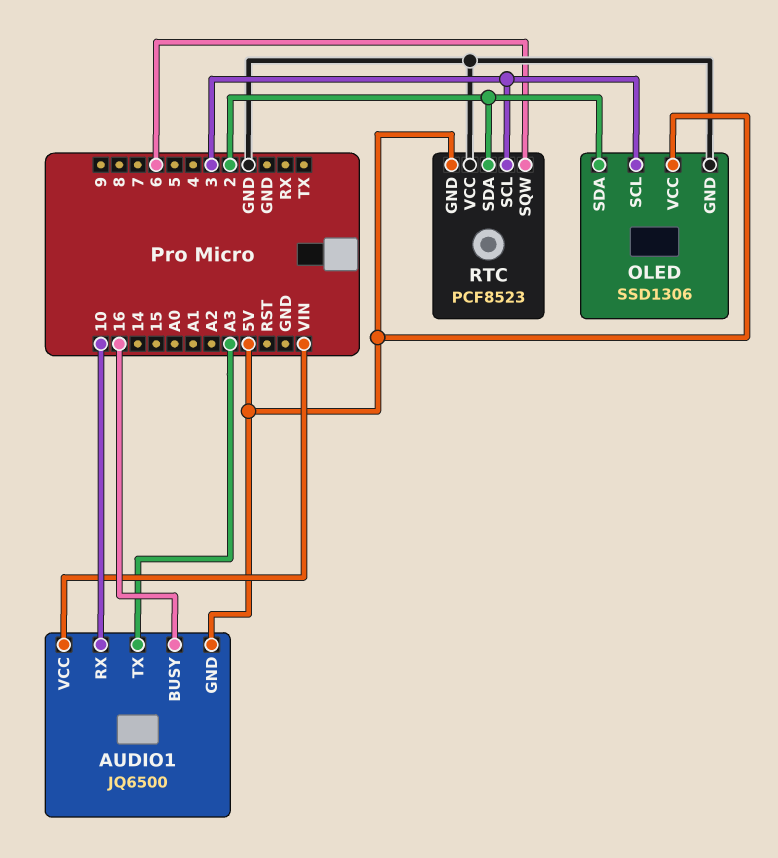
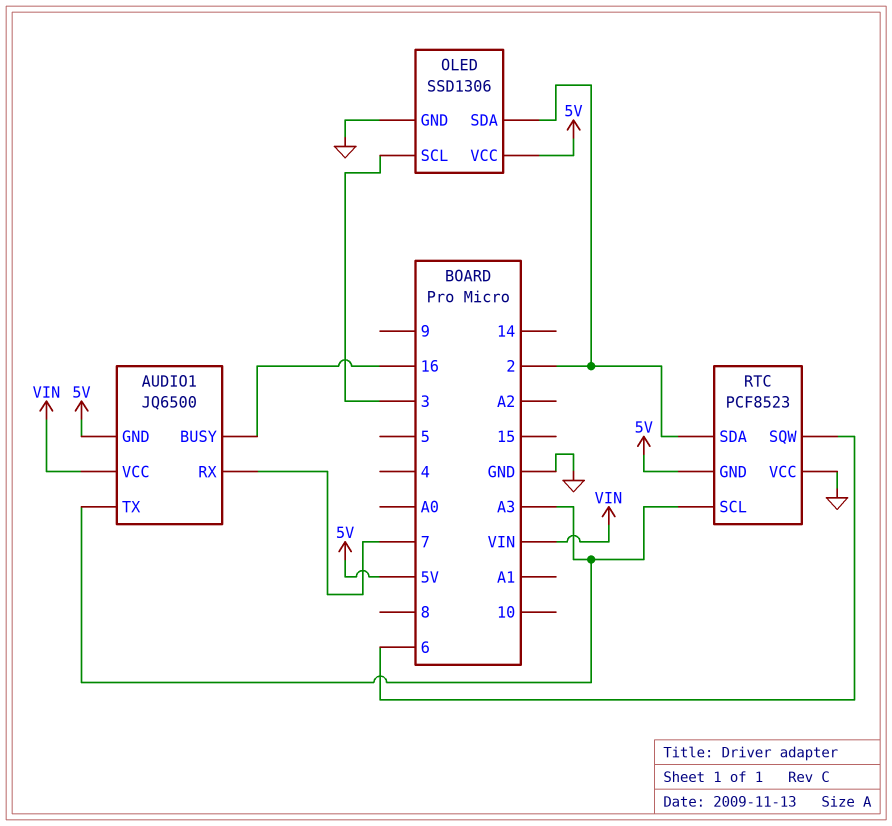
AUDIO1 pin RX: 10 -> 7
RTC pin SCL: 3 -> A3

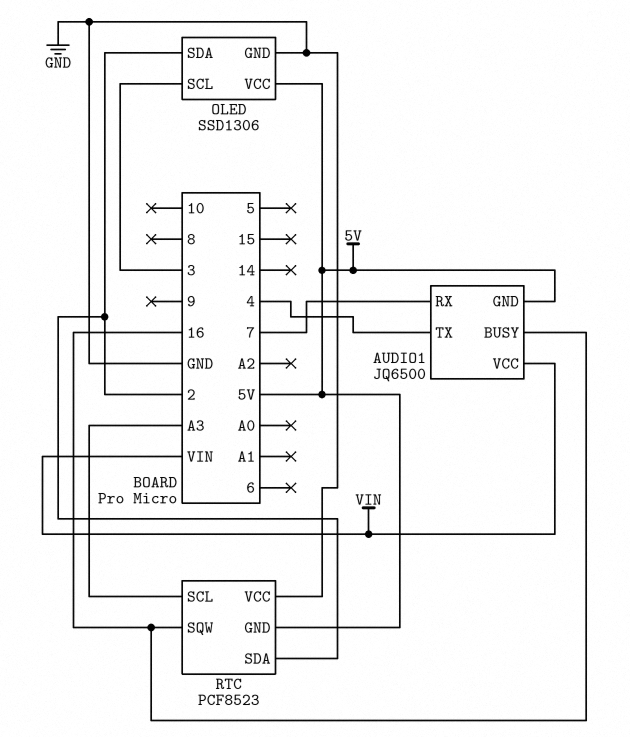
AUDIO1 pin TX: A3 -> 4
RTC pin SQW: 6 -> 16

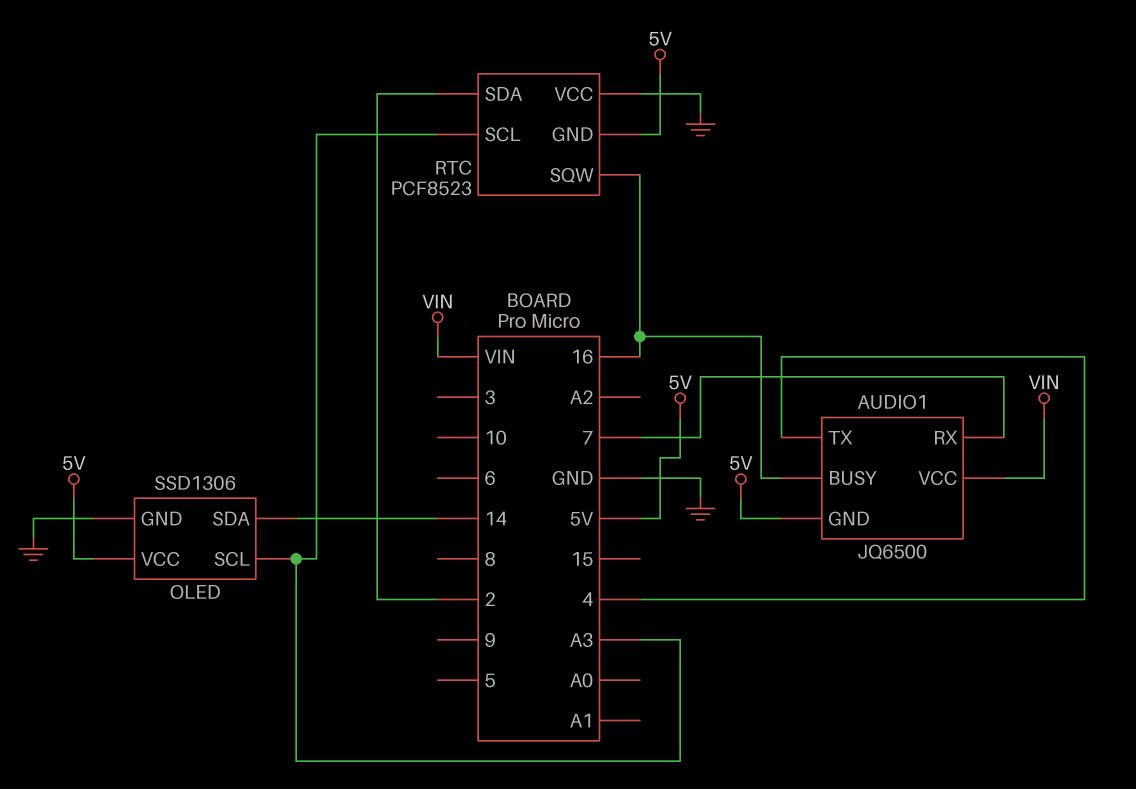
OLED pin SCL: 3 -> A3
OLED pin SDA: 2 -> 14

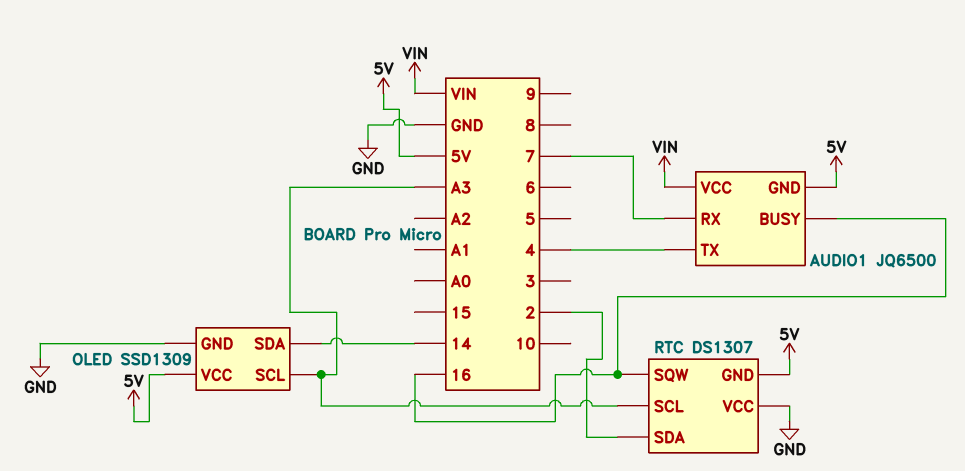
OLED: SSD1306 -> SSD1309
RTC: PCF8523 -> DS1307

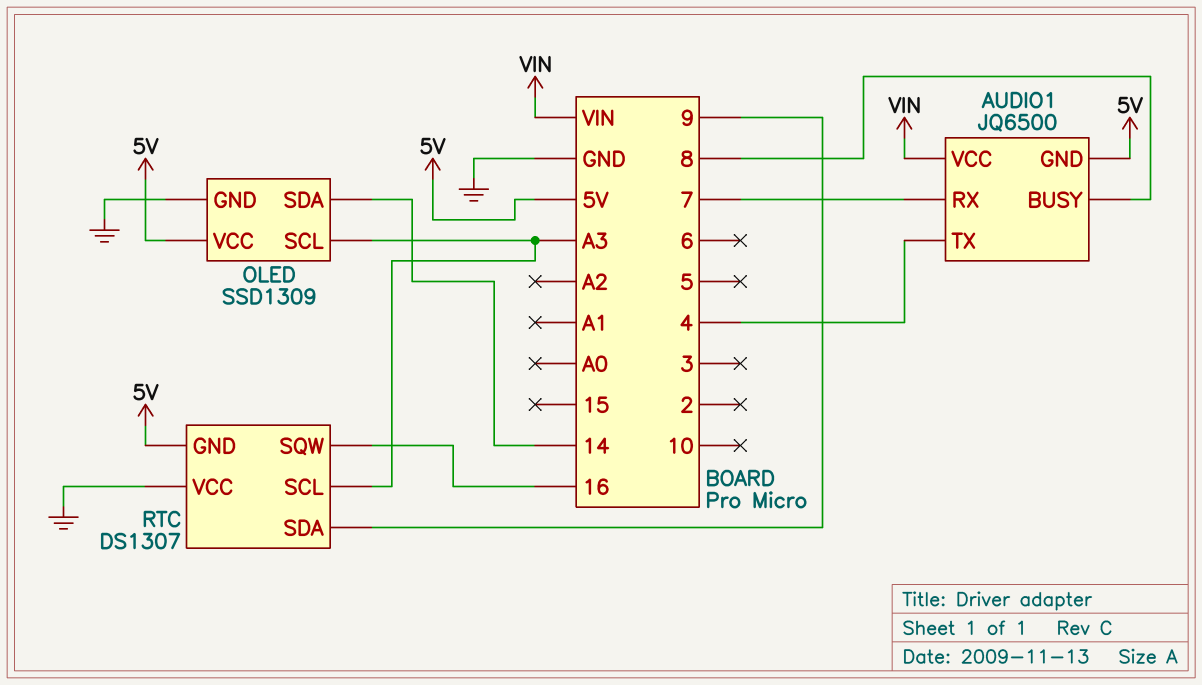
AUDIO1 pin BUSY: 16 -> 8
RTC pin SDA: 2 -> 9

